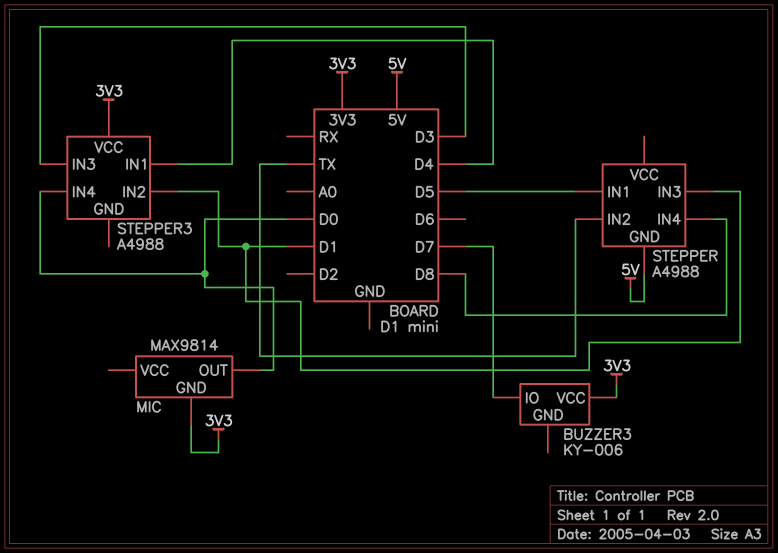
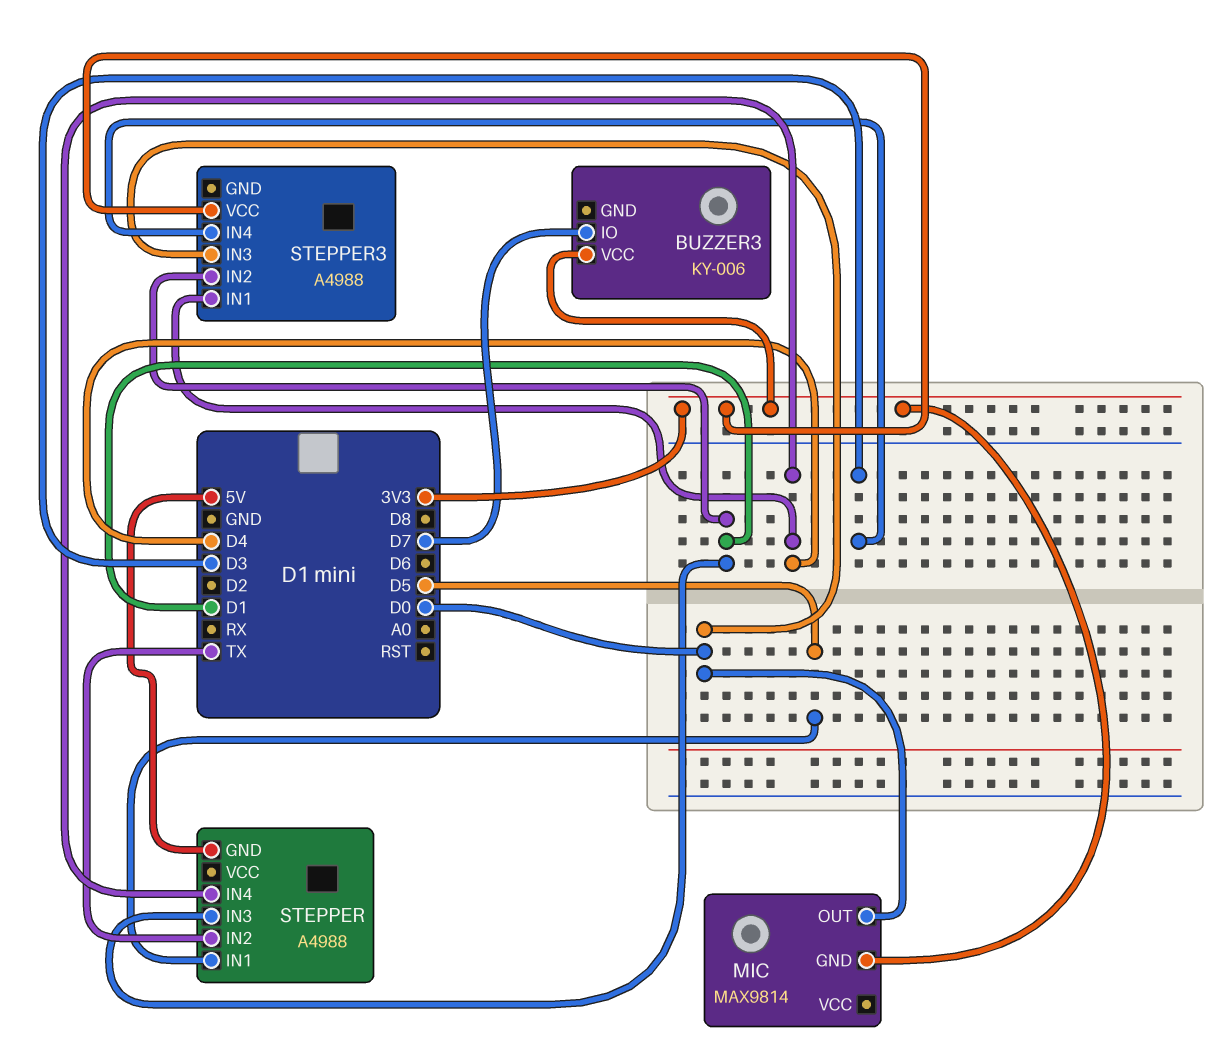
STEPPER pin IN4: D8 -> D4
STEPPER3 pin IN3: D3 -> D0
STEPPER3 pin IN4: D0 -> D3

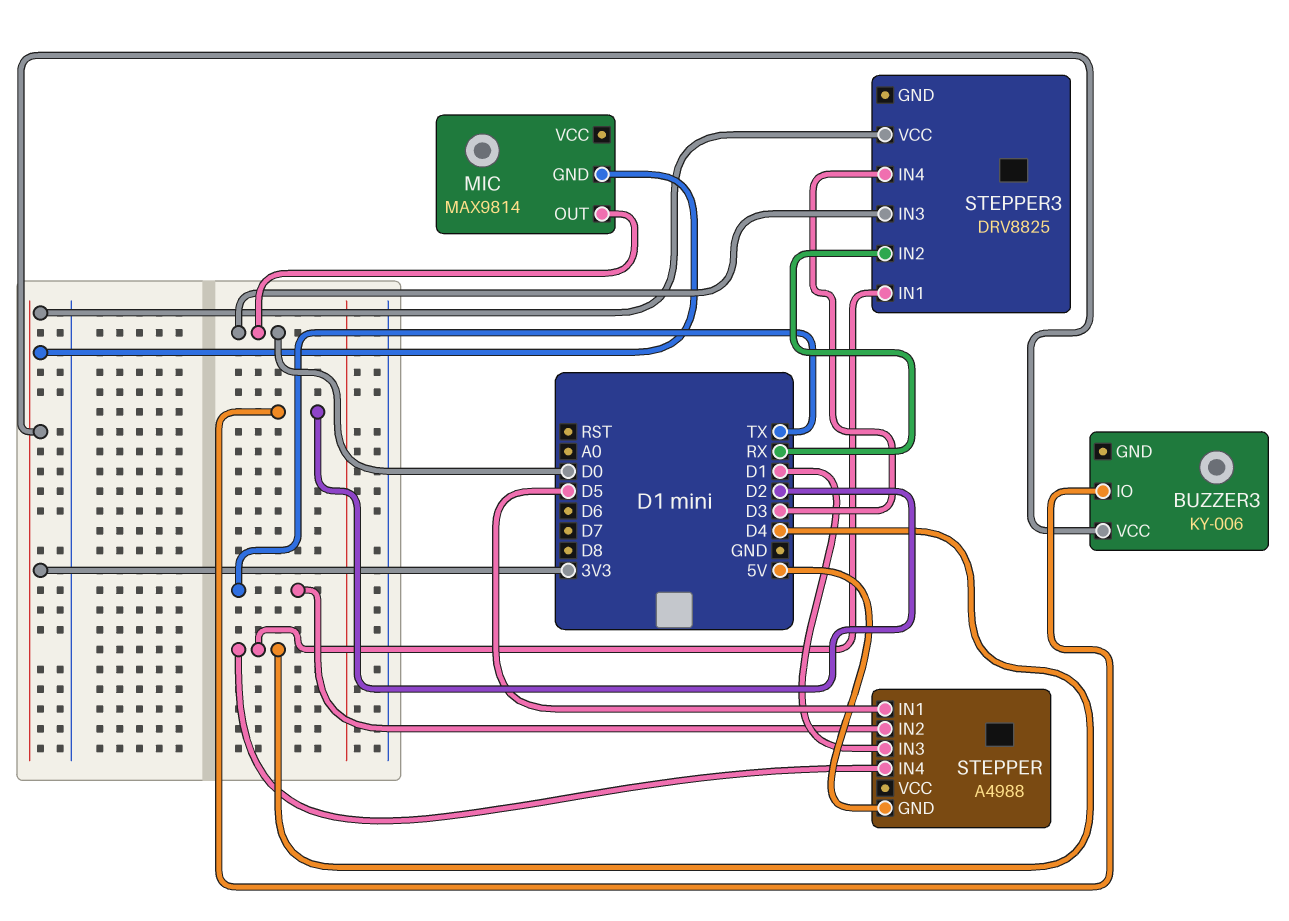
BUZZER3 pin IO: D7 -> D2
STEPPER3: A4988 -> DRV8825
STEPPER3 pin IN2: D1 -> RX

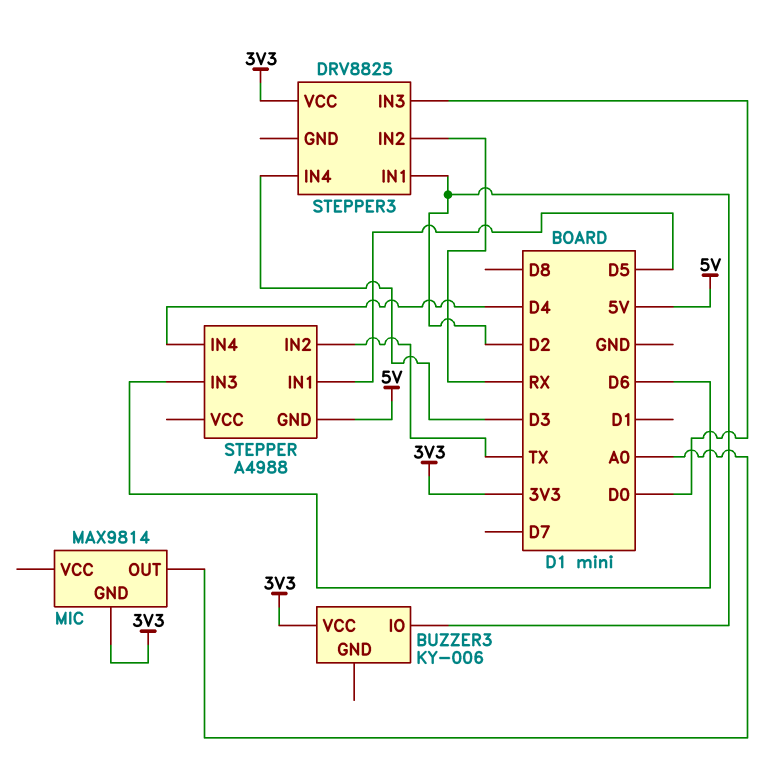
MIC pin OUT: D0 -> A0
STEPPER pin IN3: D1 -> D6
STEPPER3 pin IN1: D4 -> D2

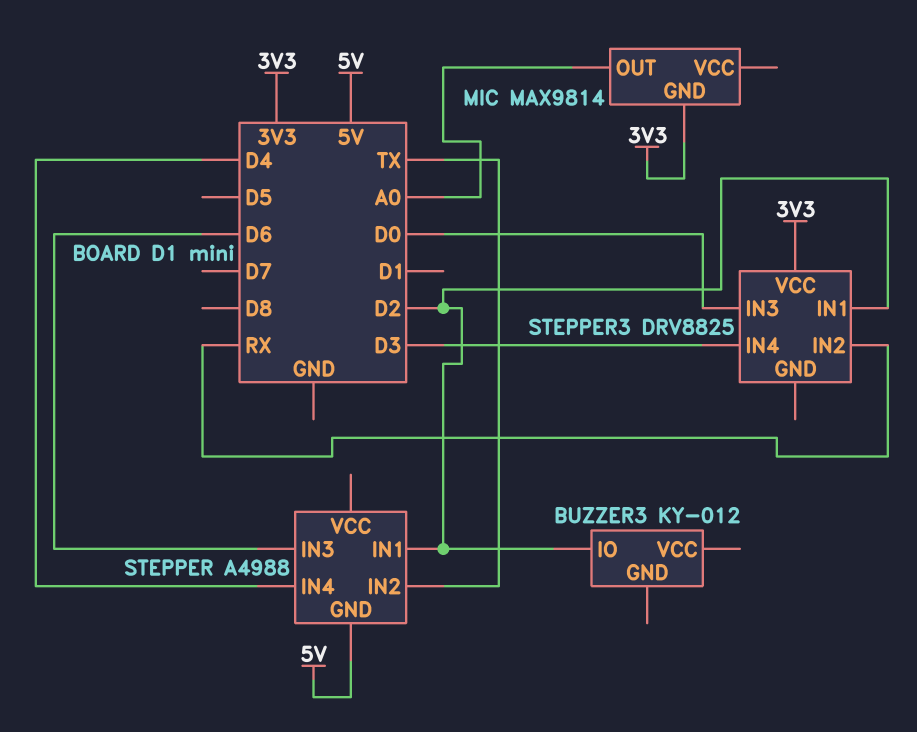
BUZZER3: KY-006 -> KY-012
BUZZER3 pin VCC: 3V3 -> none
STEPPER pin IN1: D5 -> D2

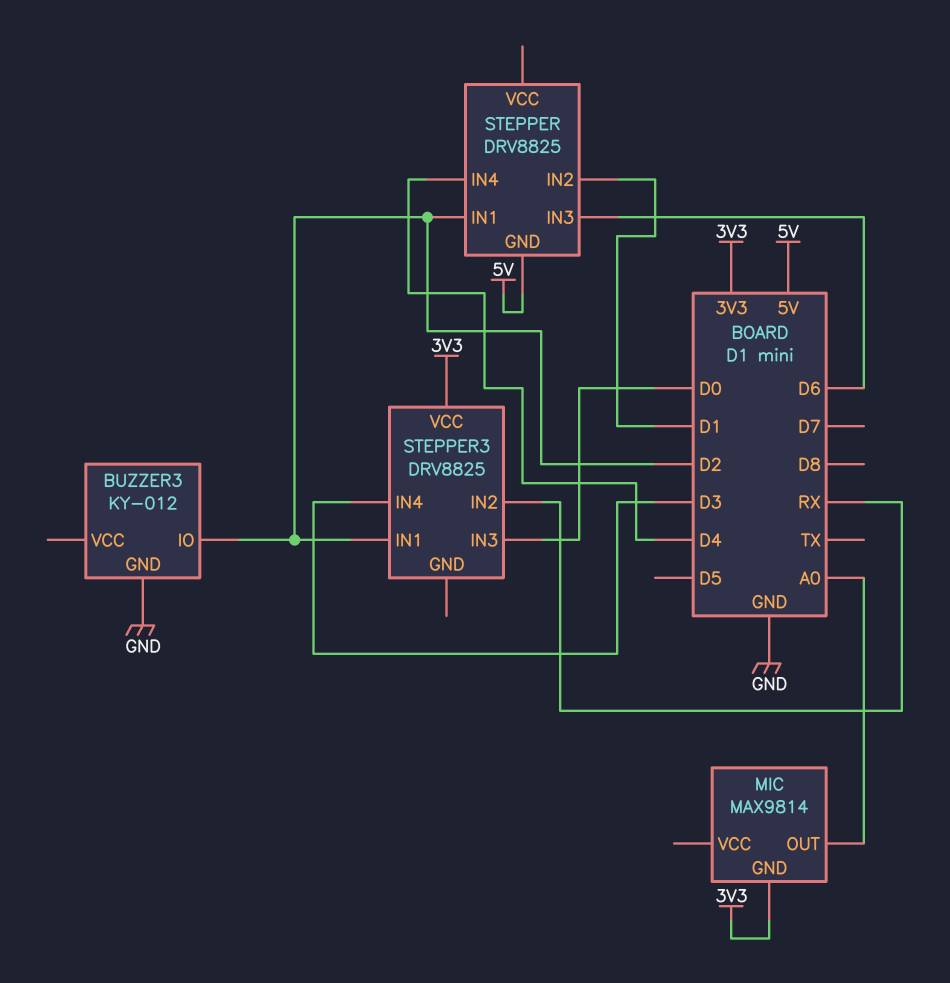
BUZZER3 pin GND: none -> GND
STEPPER: A4988 -> DRV8825
STEPPER pin IN2: TX -> D1

